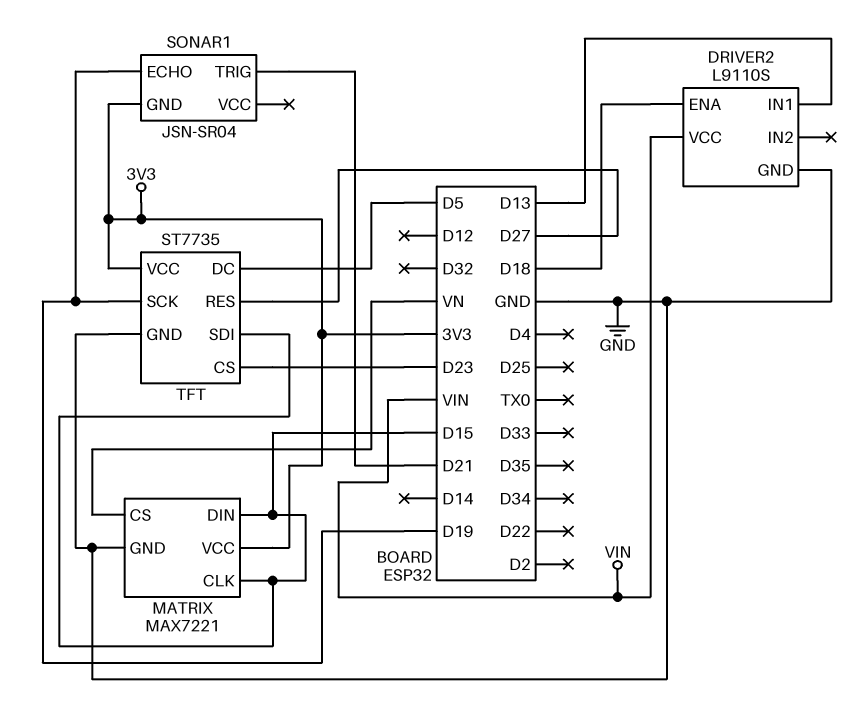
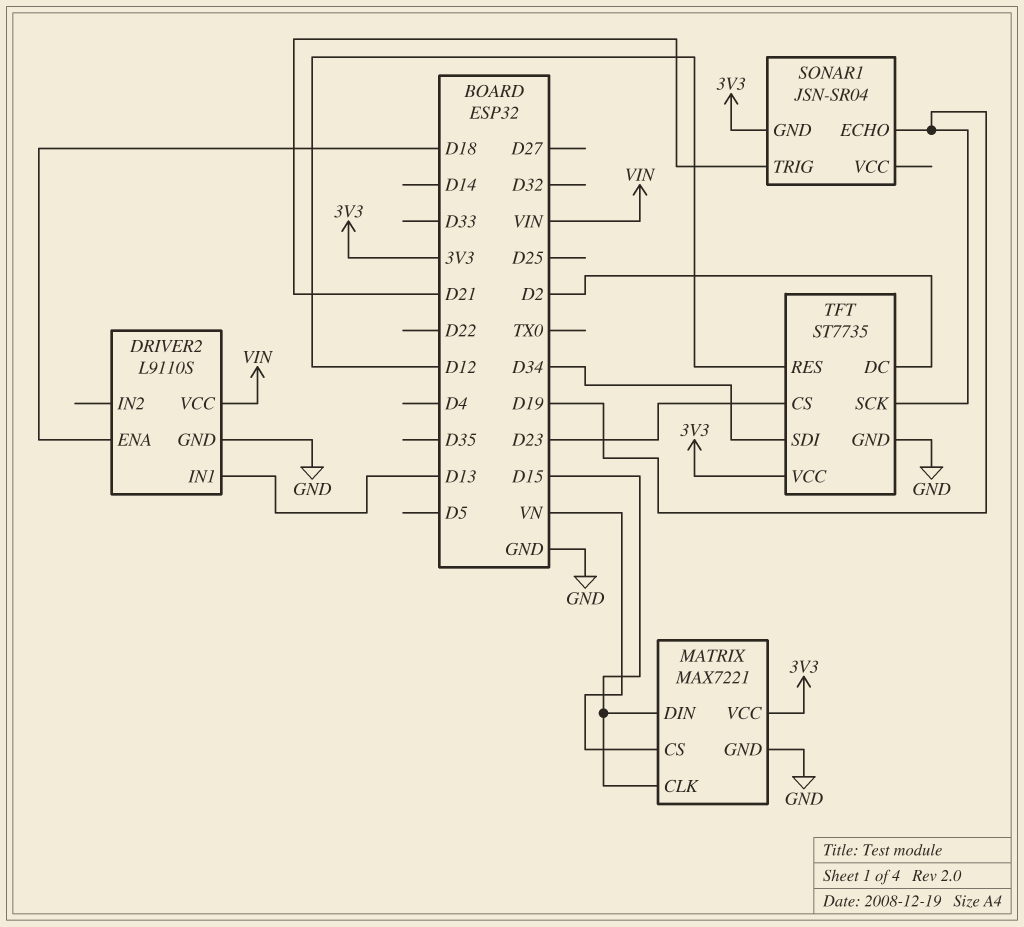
TFT pin DC: D5 -> D2
TFT pin RES: D27 -> D12
TFT pin SDI: D15 -> D34

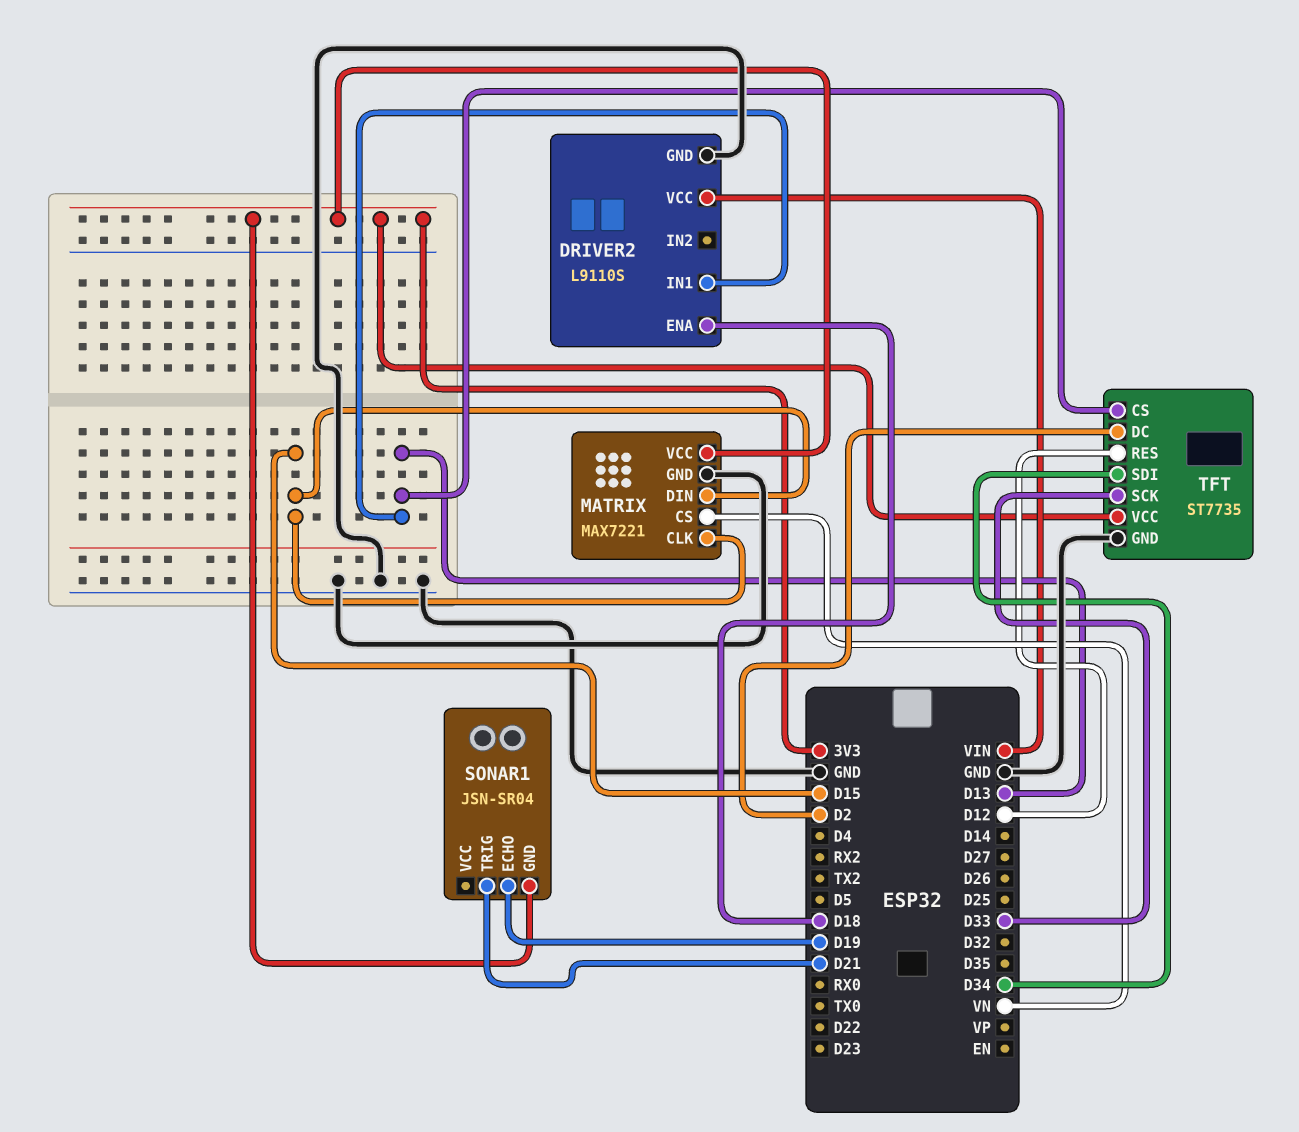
TFT pin CS: D23 -> D13
TFT pin SCK: D19 -> D33

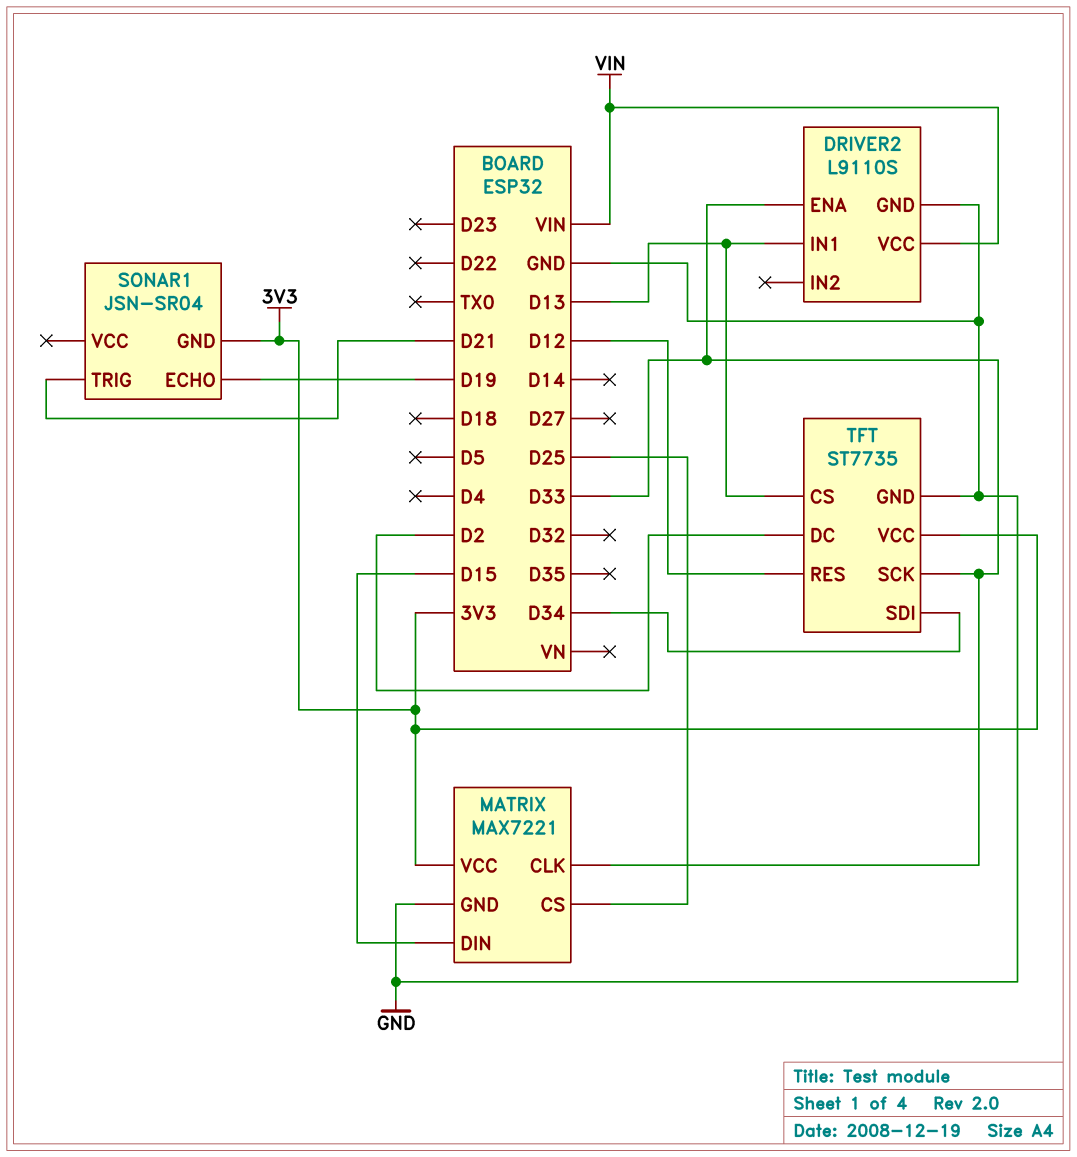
DRIVER2 pin ENA: D18 -> D33
MATRIX pin CLK: D15 -> D33
MATRIX pin CS: VN -> D25

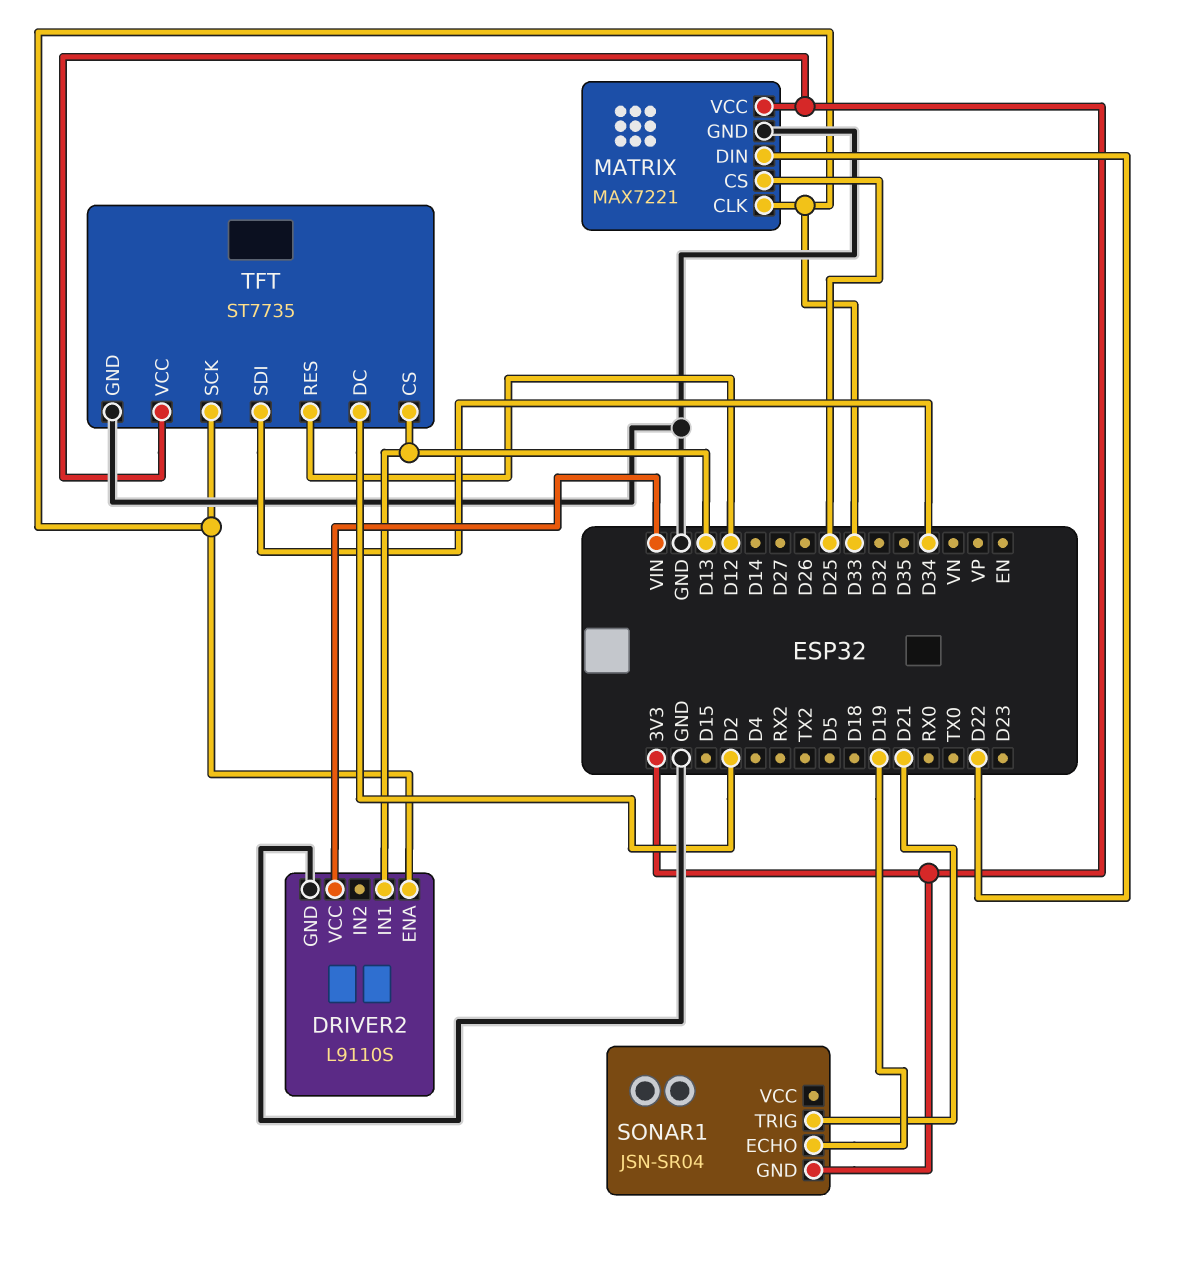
MATRIX pin DIN: D15 -> D22

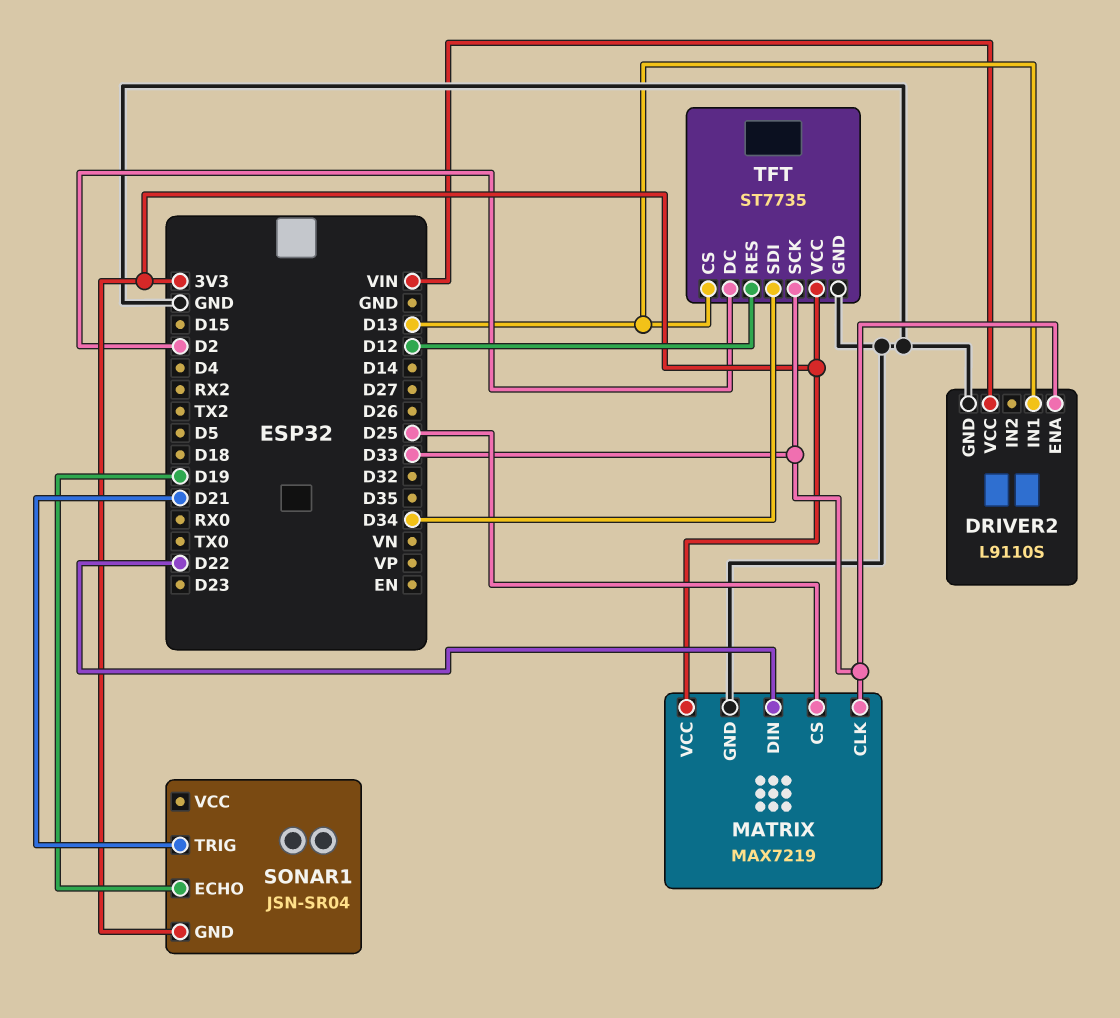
MATRIX: MAX7221 -> MAX7219

